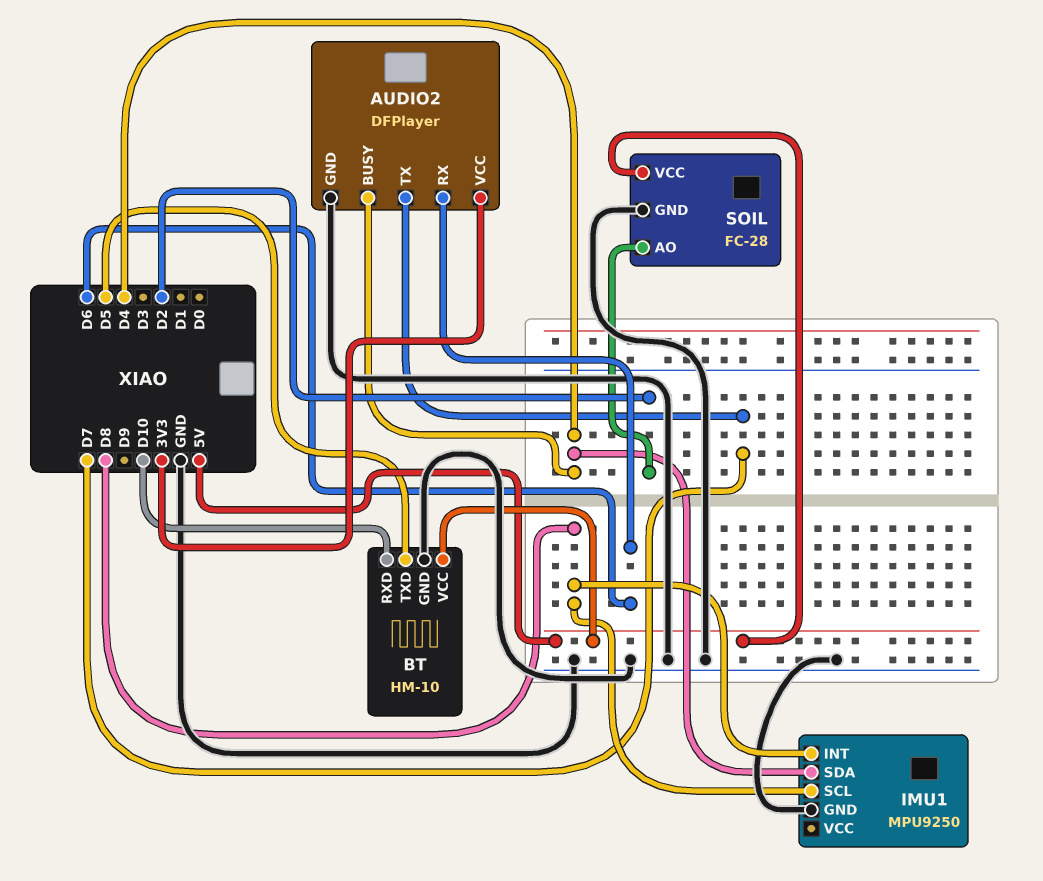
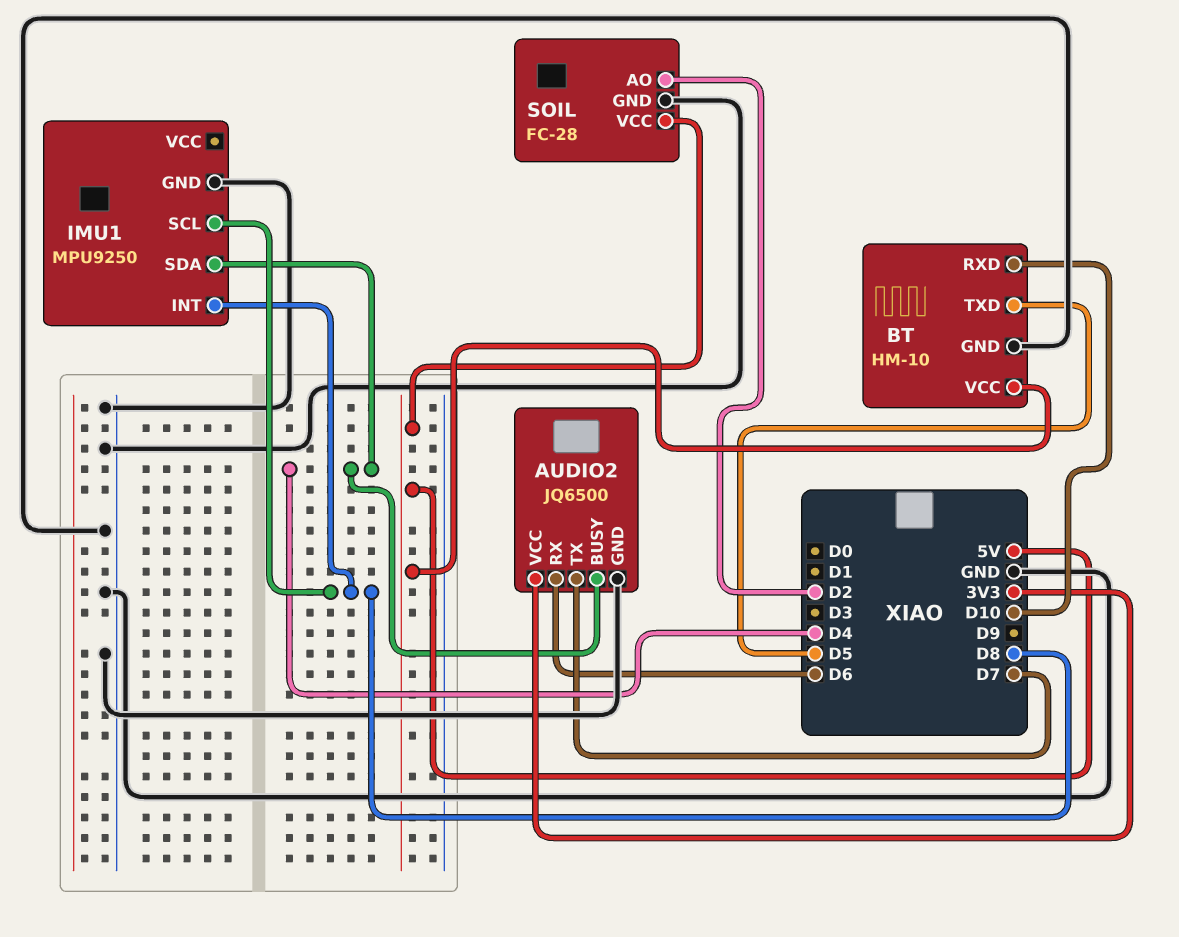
AUDIO2: DFPlayer -> JQ6500

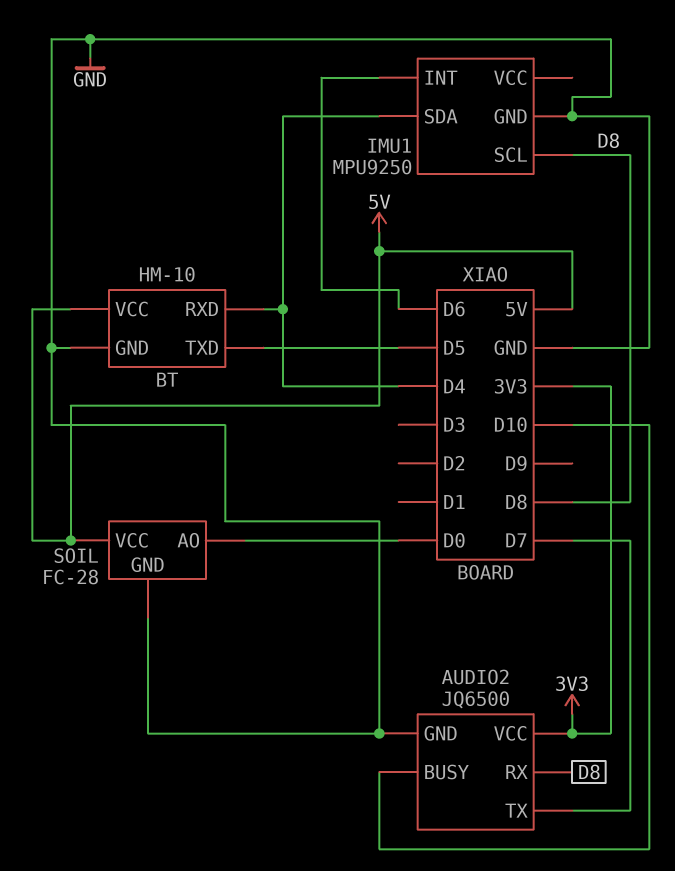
AUDIO2 pin BUSY: D4 -> D10
AUDIO2 pin RX: D6 -> D8
BT pin RXD: D10 -> D4
IMU1 pin INT: D8 -> D6
SOIL pin AO: D2 -> D0

